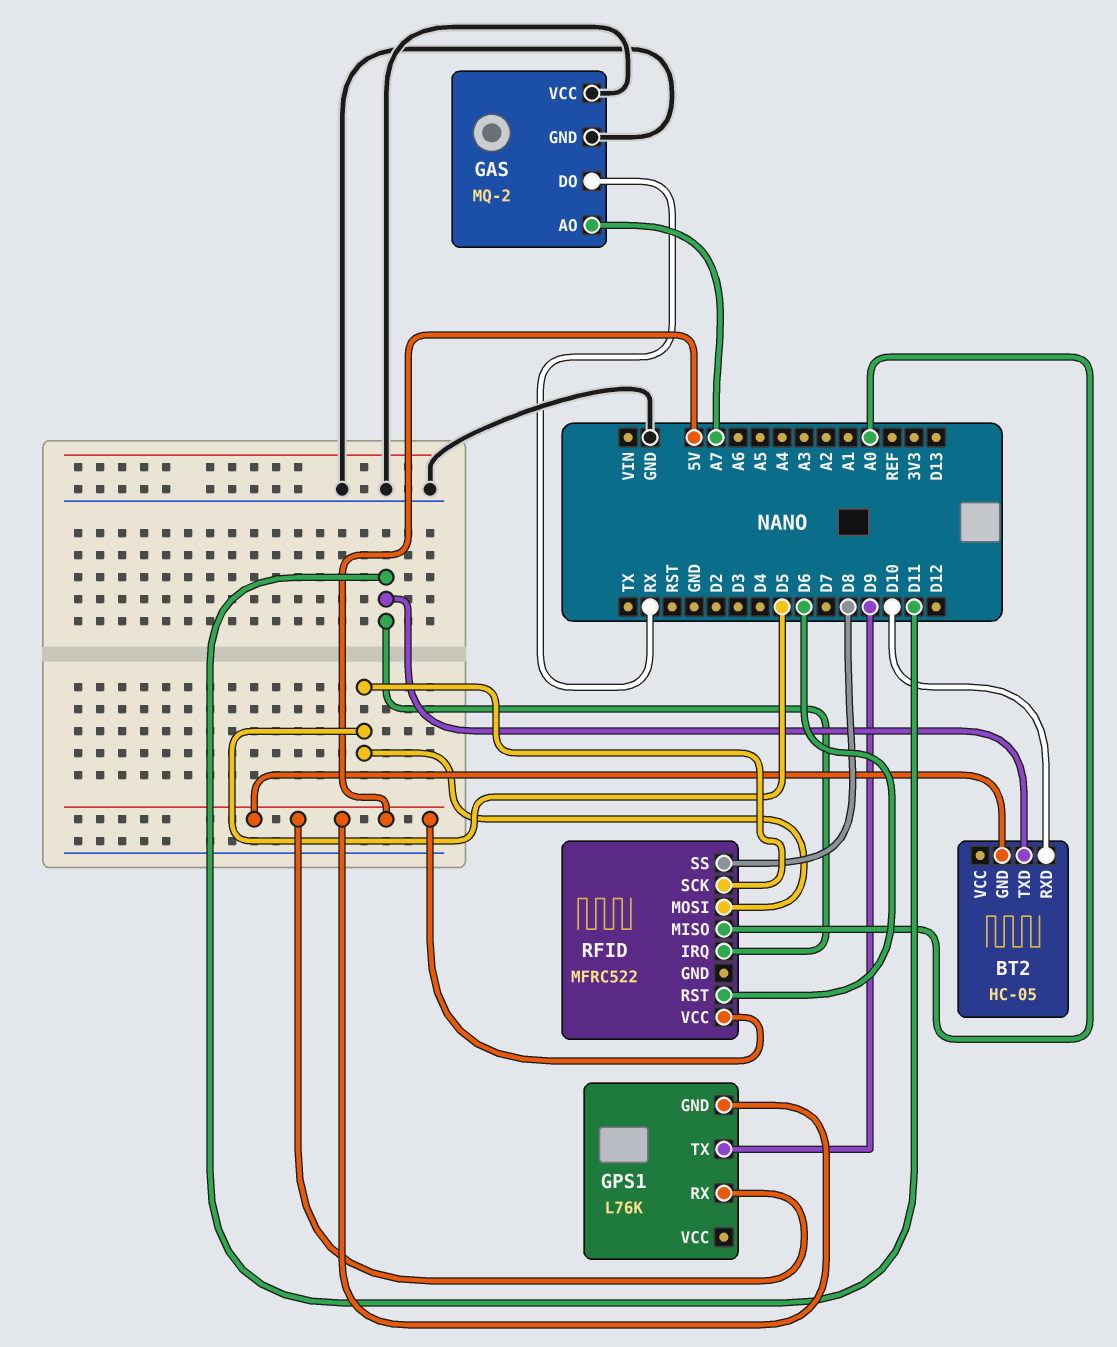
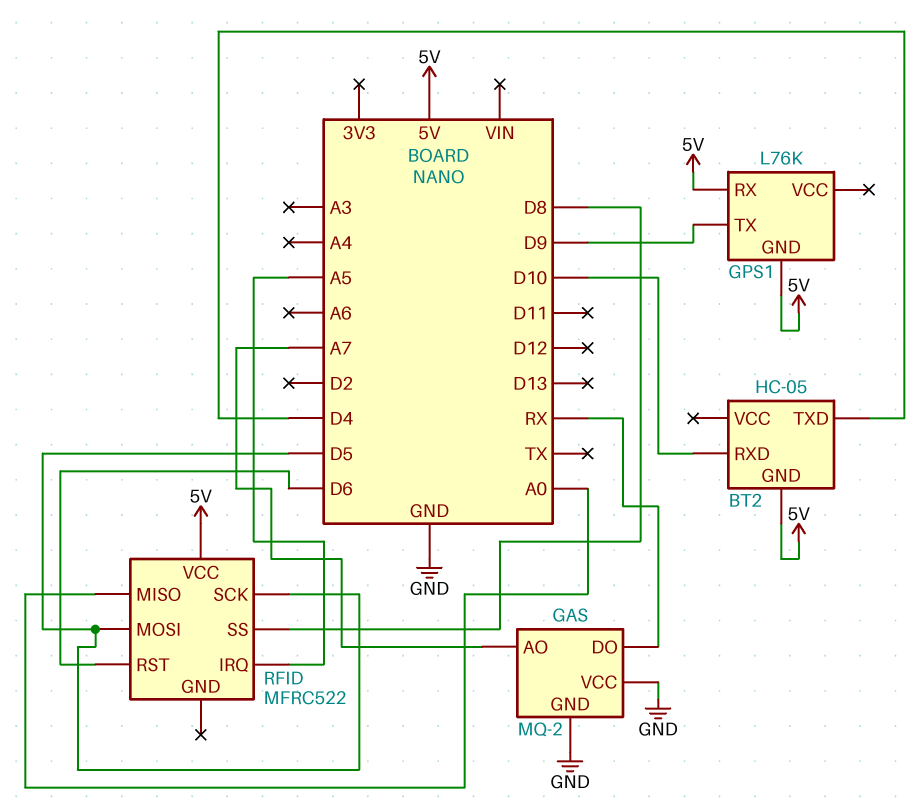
BT2 pin TXD: D11 -> D4
RFID pin IRQ: D11 -> A5

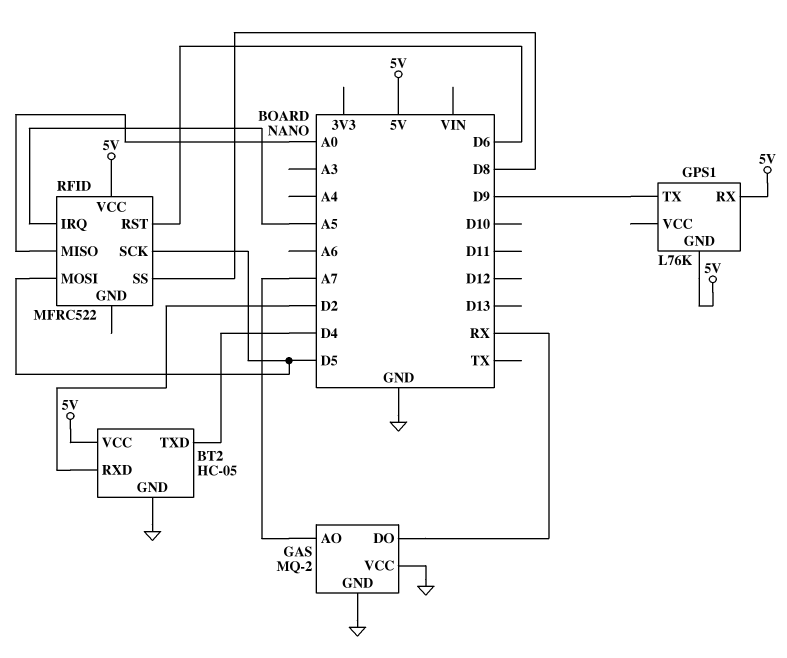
BT2 pin GND: 5V -> GND
BT2 pin RXD: D10 -> D2
BT2 pin VCC: none -> 5V

